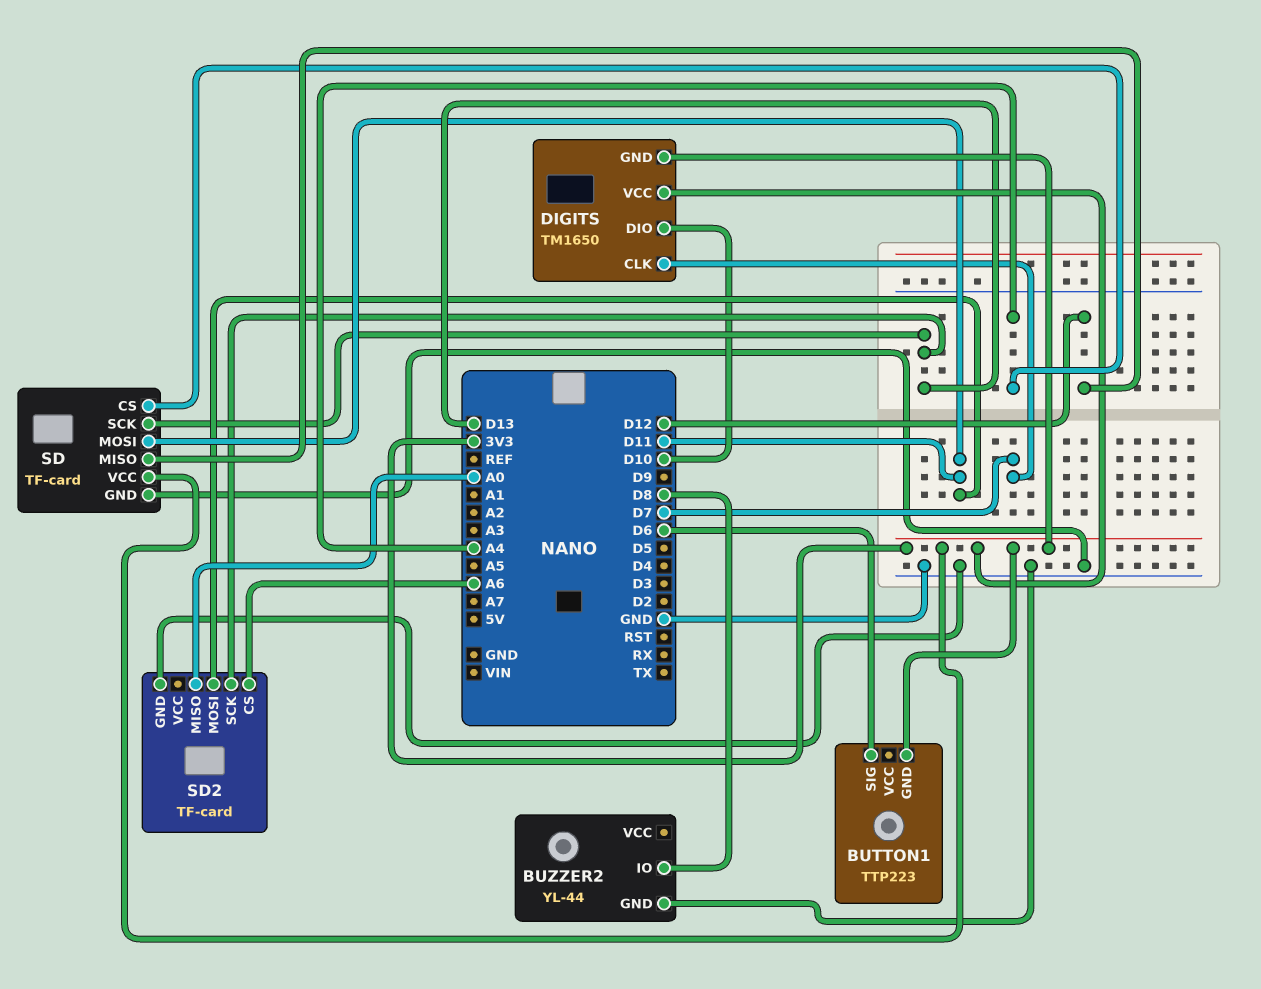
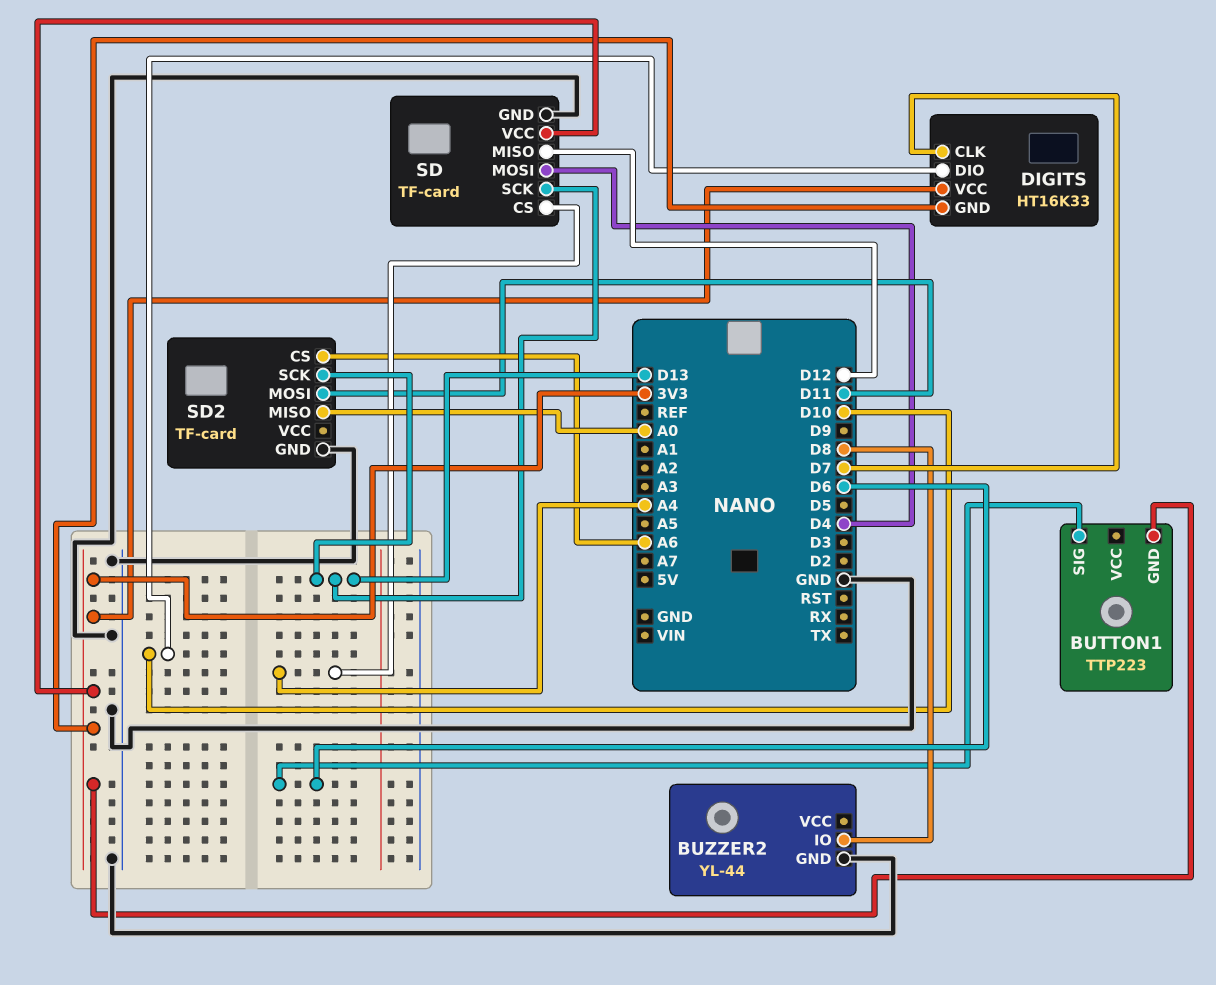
DIGITS: TM1650 -> HT16K33
SD pin MOSI: D11 -> D4

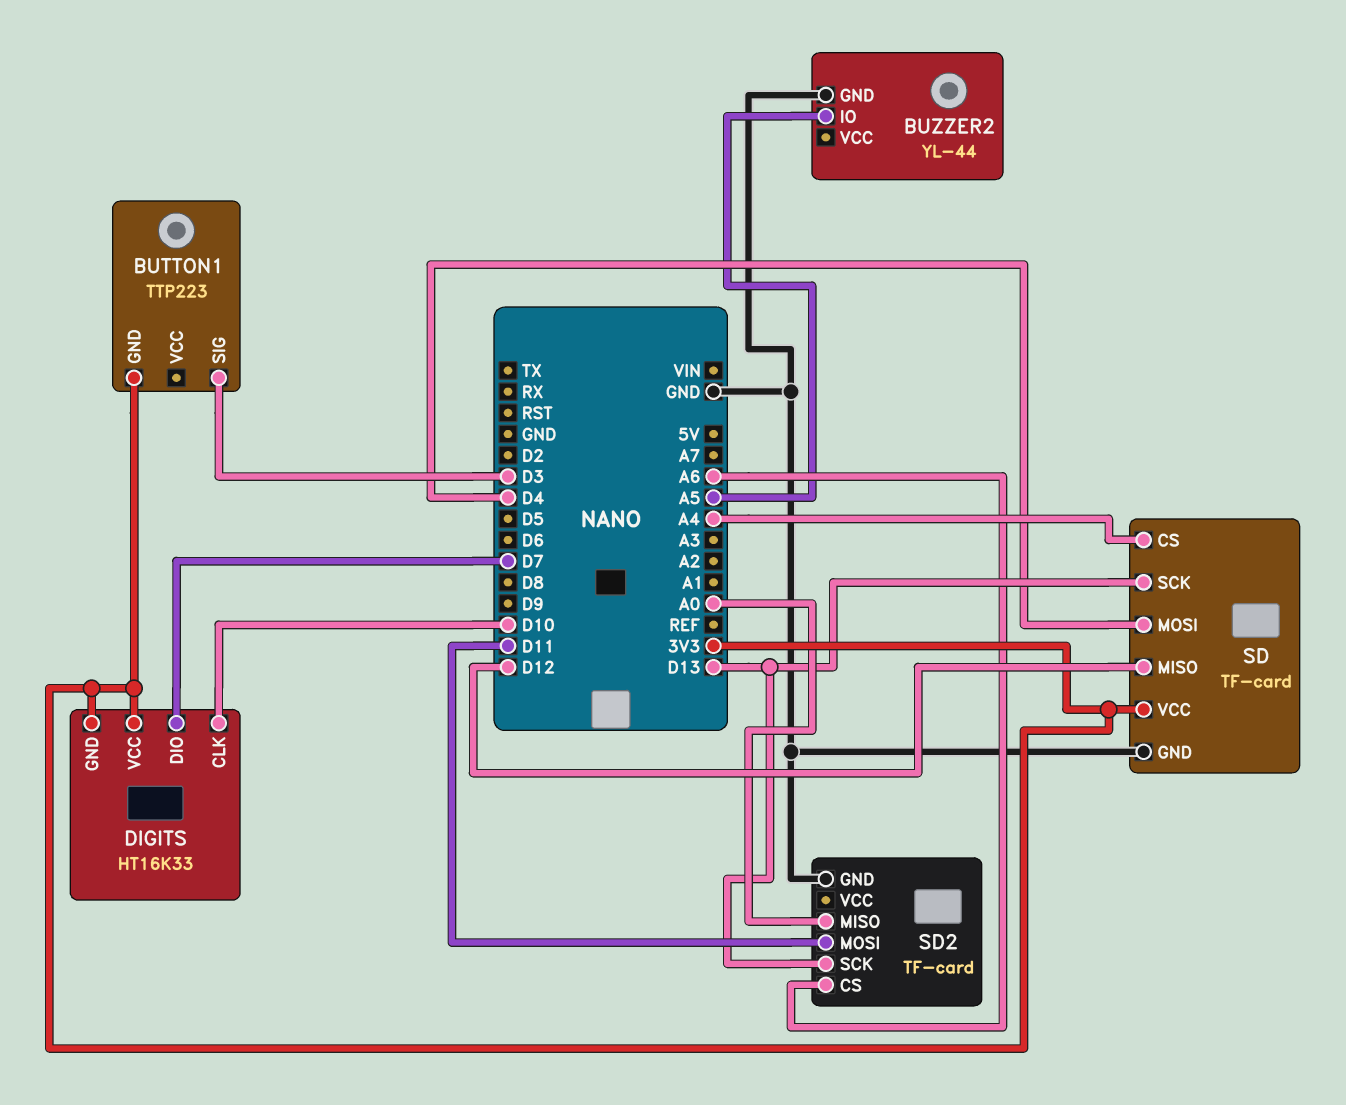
BUTTON1 pin SIG: D6 -> D3
BUZZER2 pin IO: D8 -> A5
DIGITS pin CLK: D7 -> D10
DIGITS pin DIO: D10 -> D7

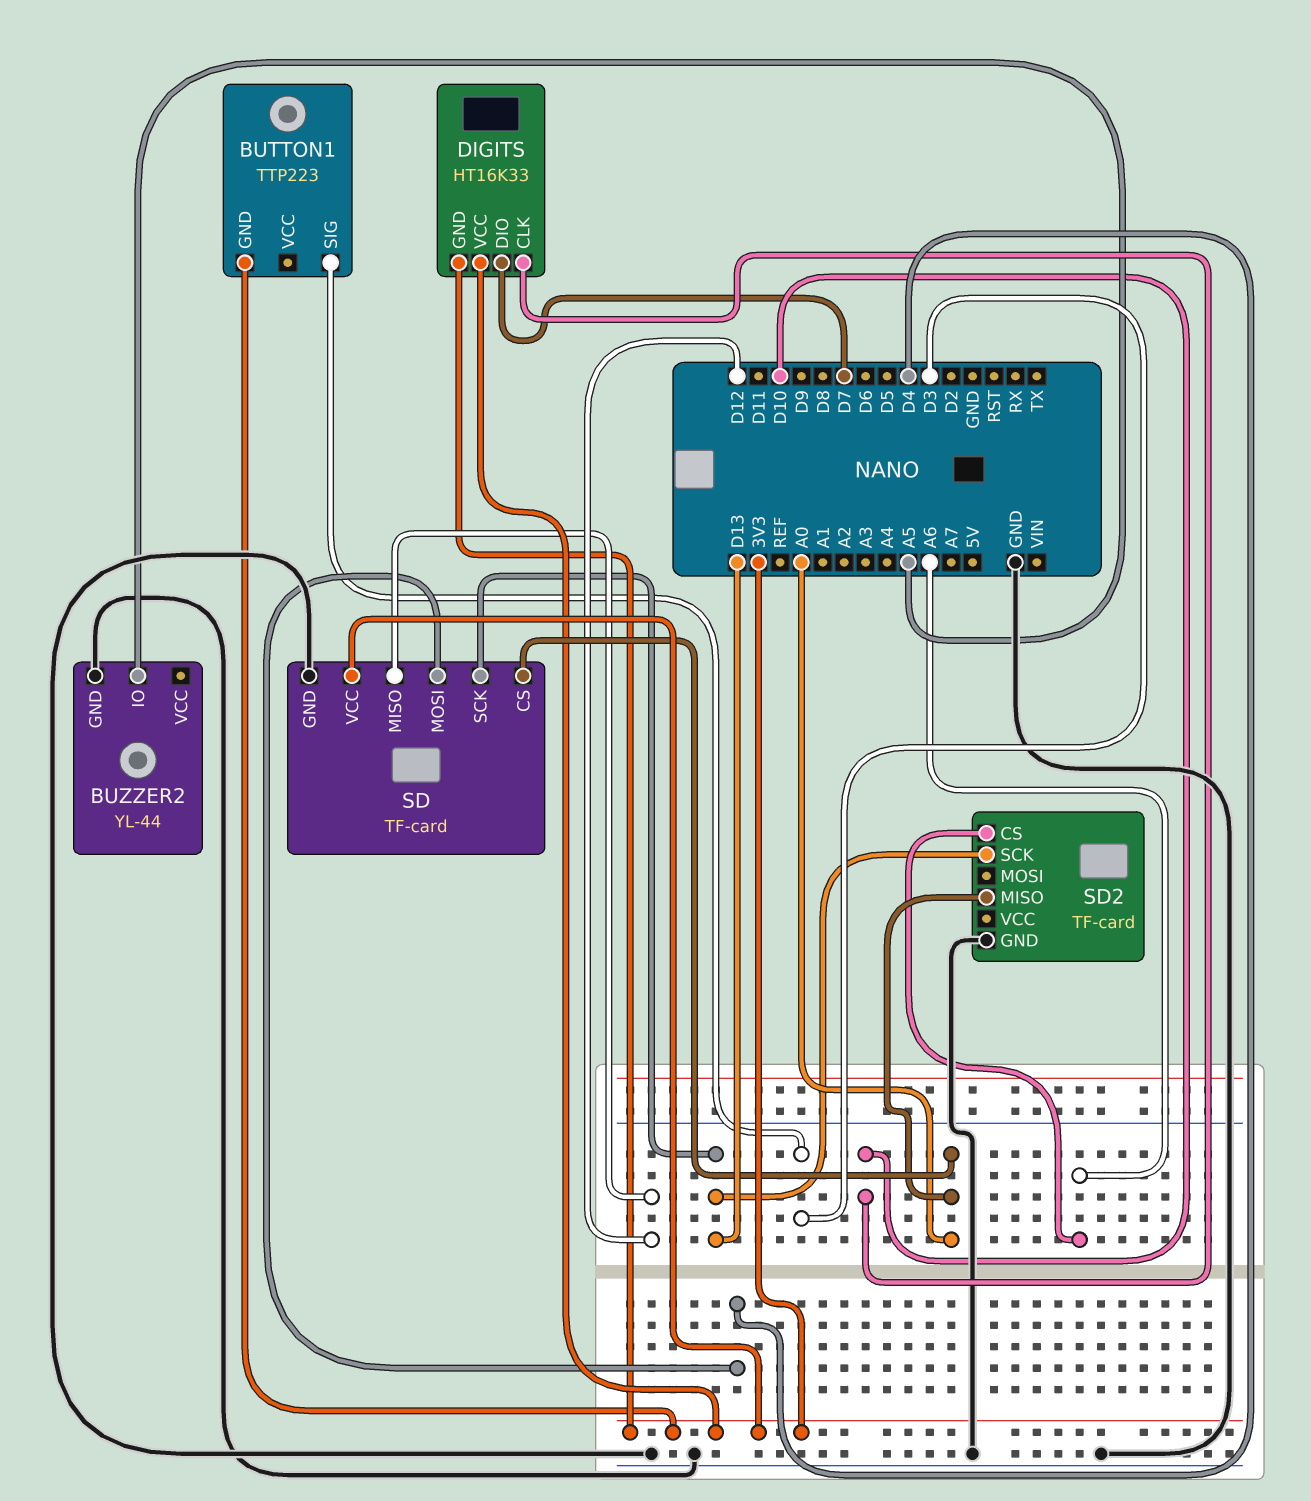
SD pin CS: A4 -> A0
SD2 pin MOSI: D11 -> none

